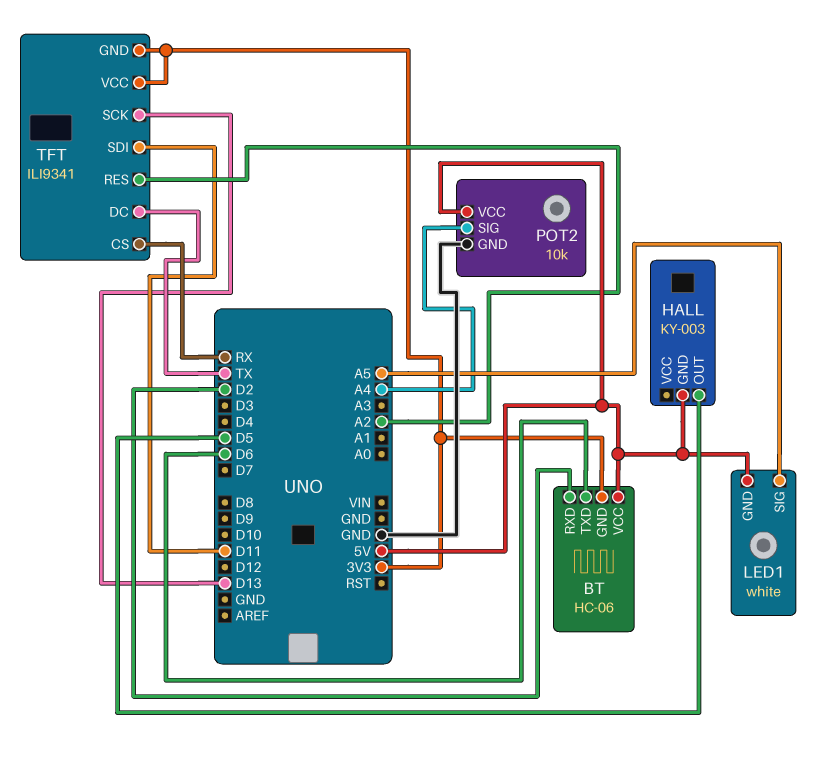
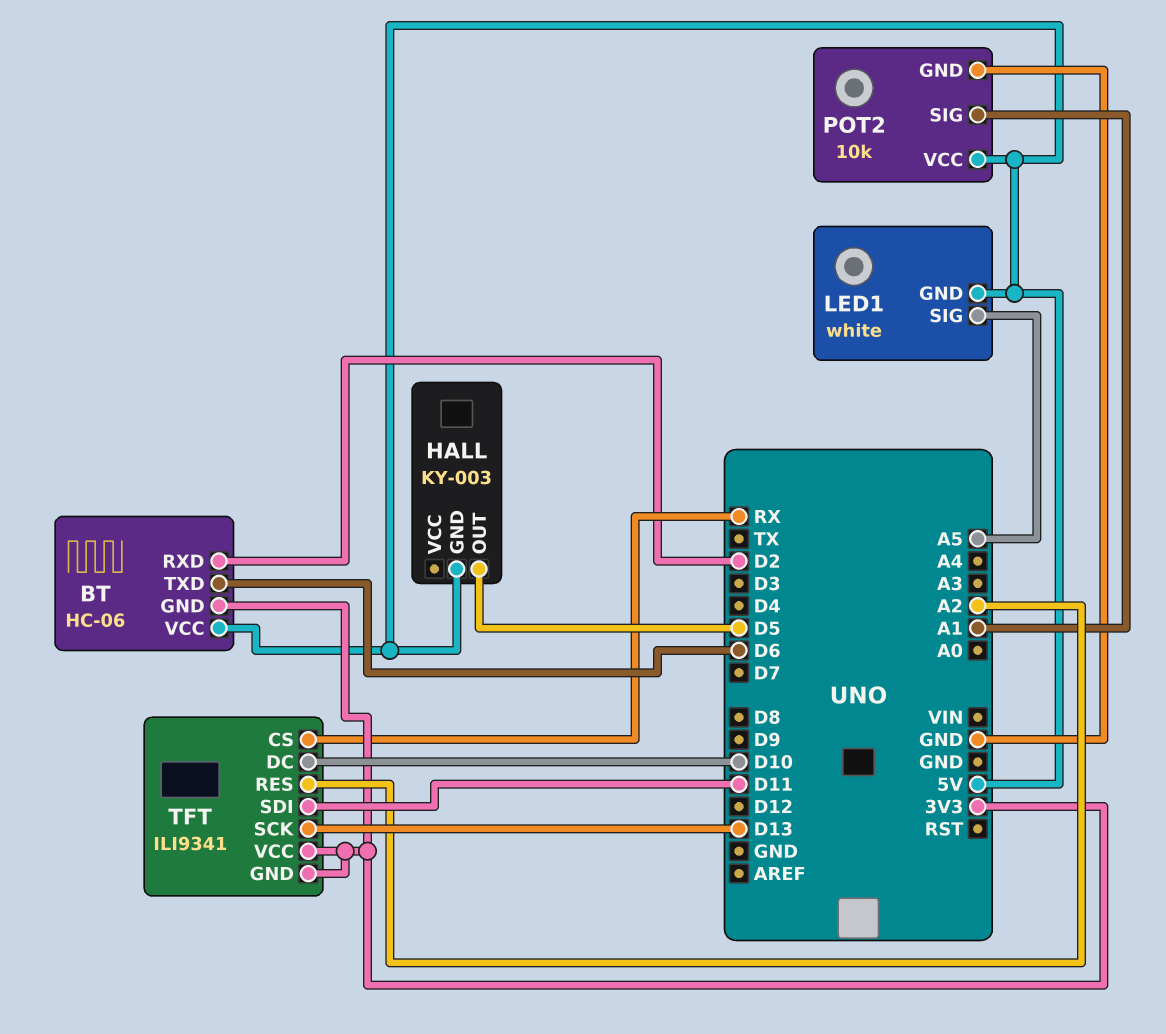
POT2 pin SIG: A4 -> A1
TFT pin DC: TX -> D10

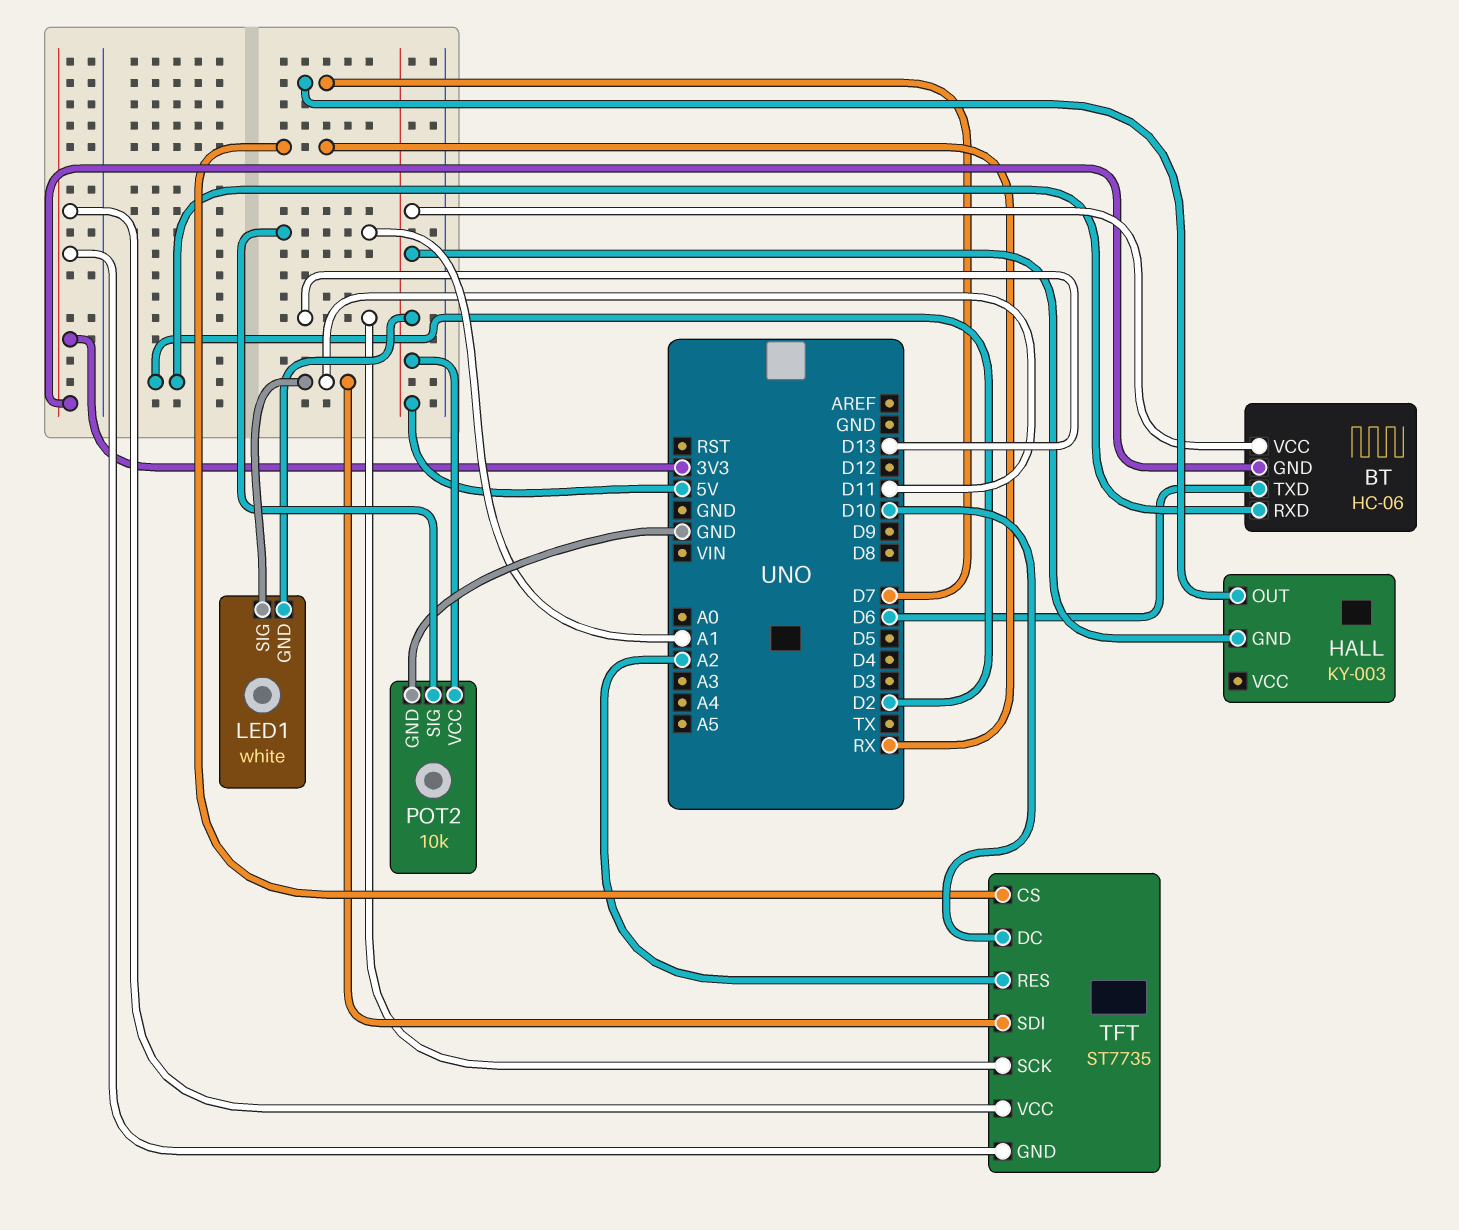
HALL pin OUT: D5 -> D7
LED1 pin SIG: A5 -> D11
TFT: ILI9341 -> ST7735

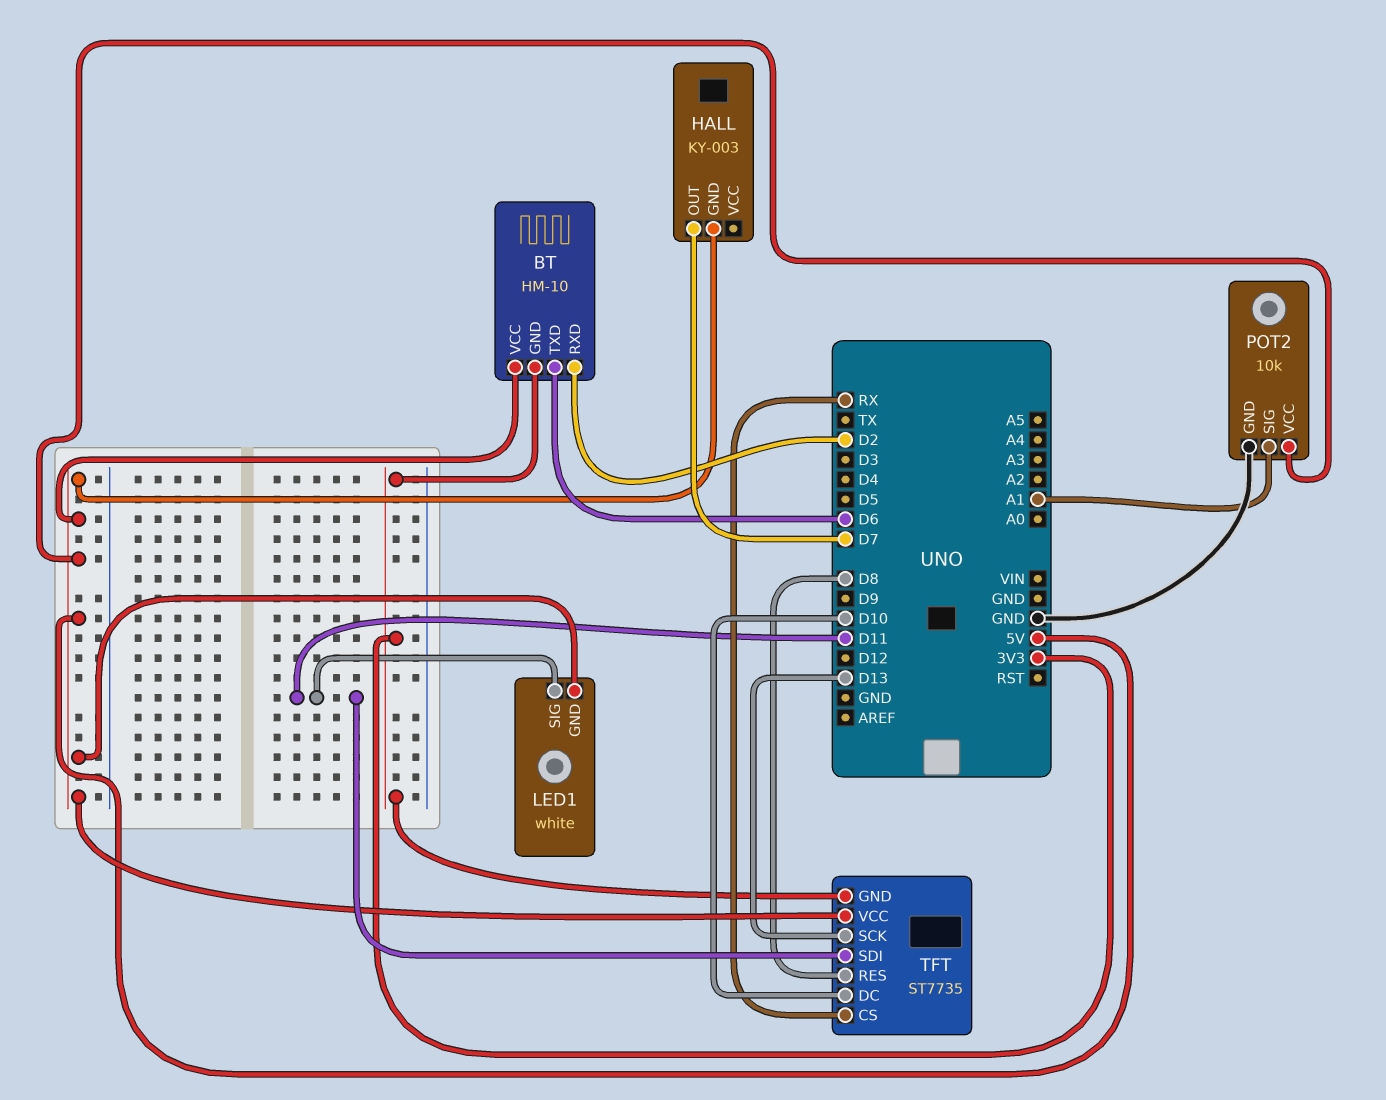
BT: HC-06 -> HM-10
TFT pin RES: A2 -> D8
TFT pin VCC: 3V3 -> 5V

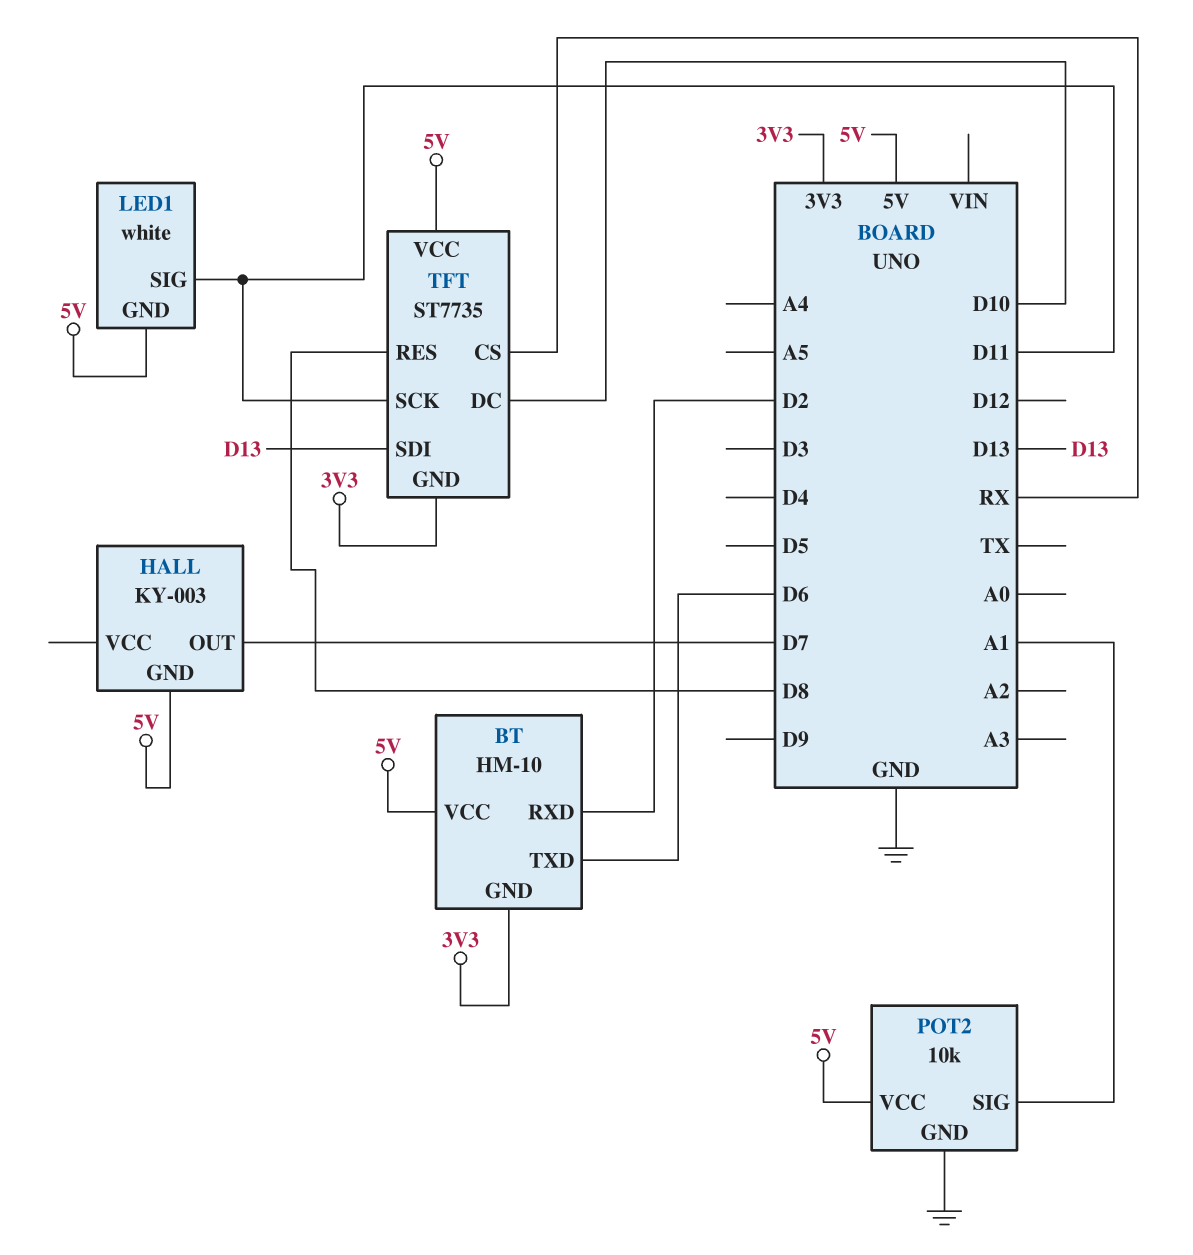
TFT pin SCK: D13 -> D11
TFT pin SDI: D11 -> D13

